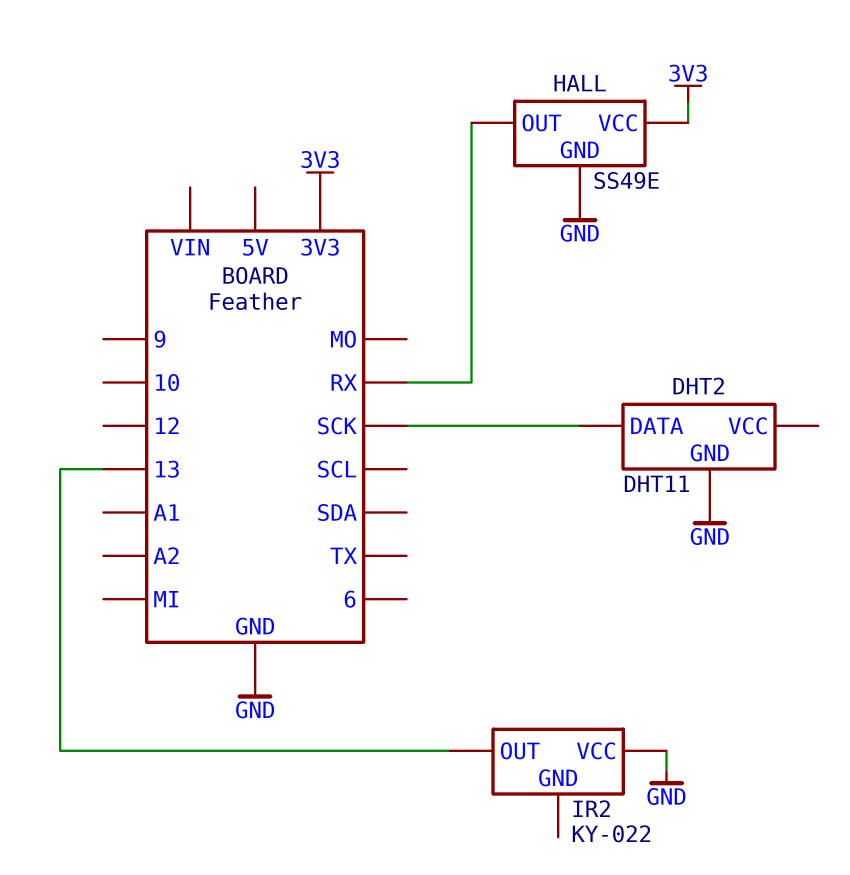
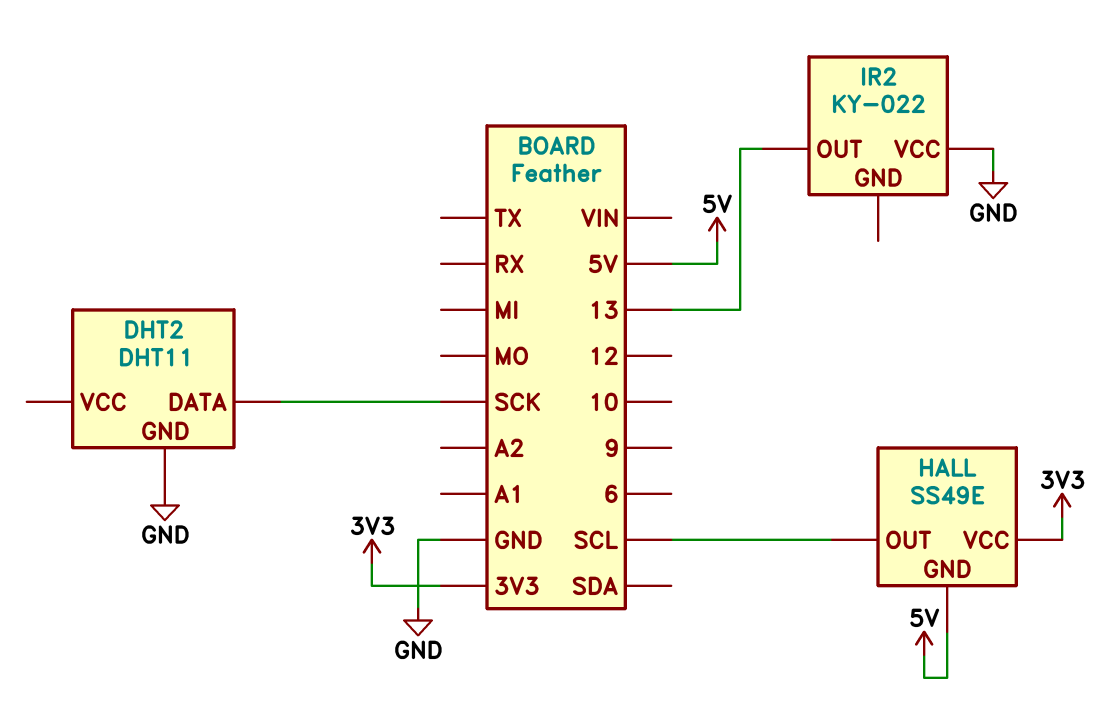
HALL pin GND: GND -> 5V
HALL pin OUT: RX -> SCL

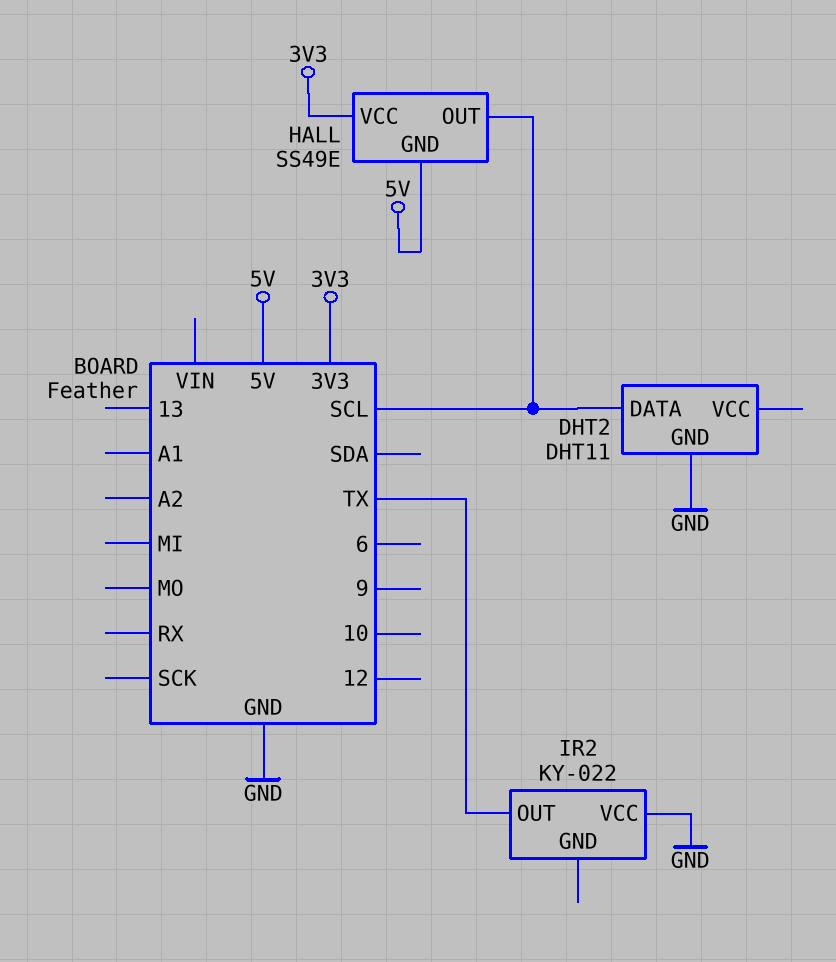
DHT2 pin DATA: SCK -> SCL
IR2 pin OUT: 13 -> TX

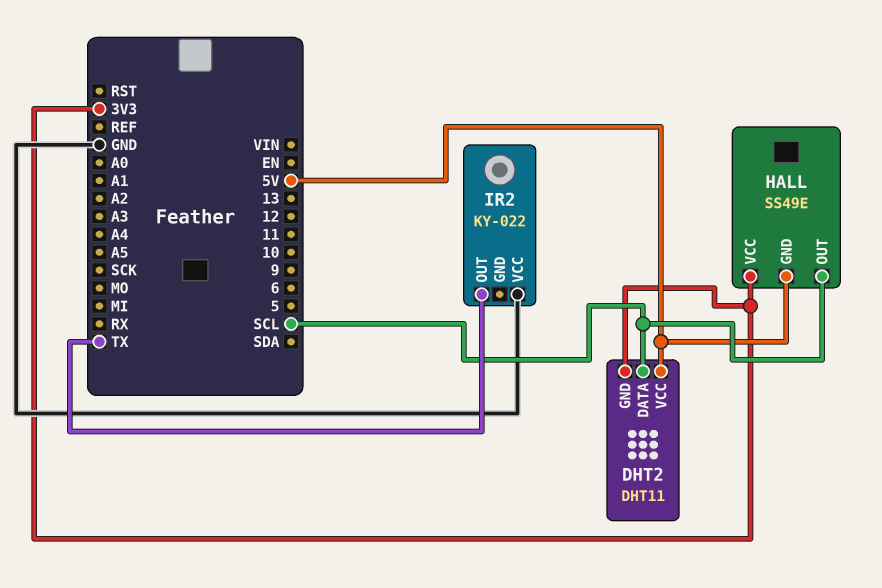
DHT2 pin GND: GND -> 3V3
DHT2 pin VCC: none -> 5V

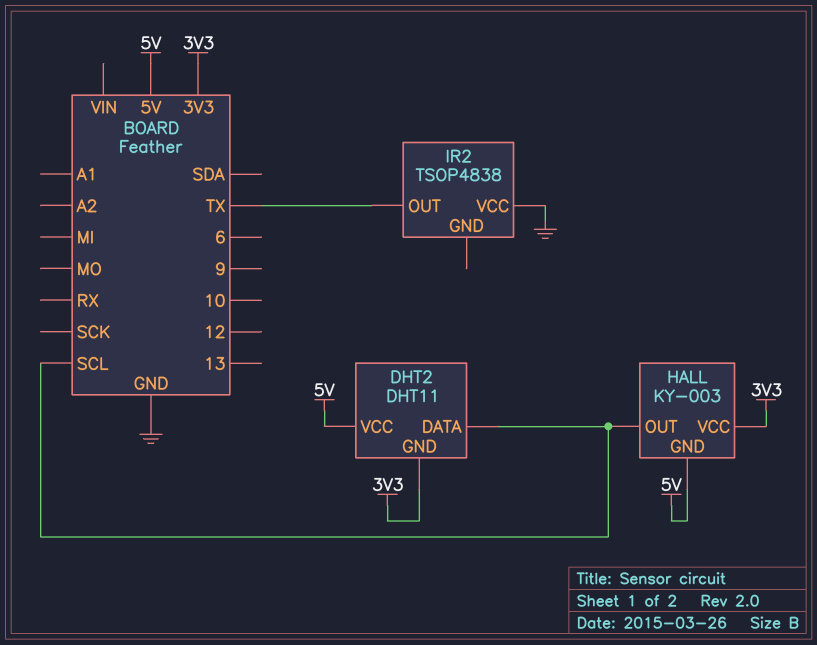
HALL: SS49E -> KY-003
IR2: KY-022 -> TSOP4838

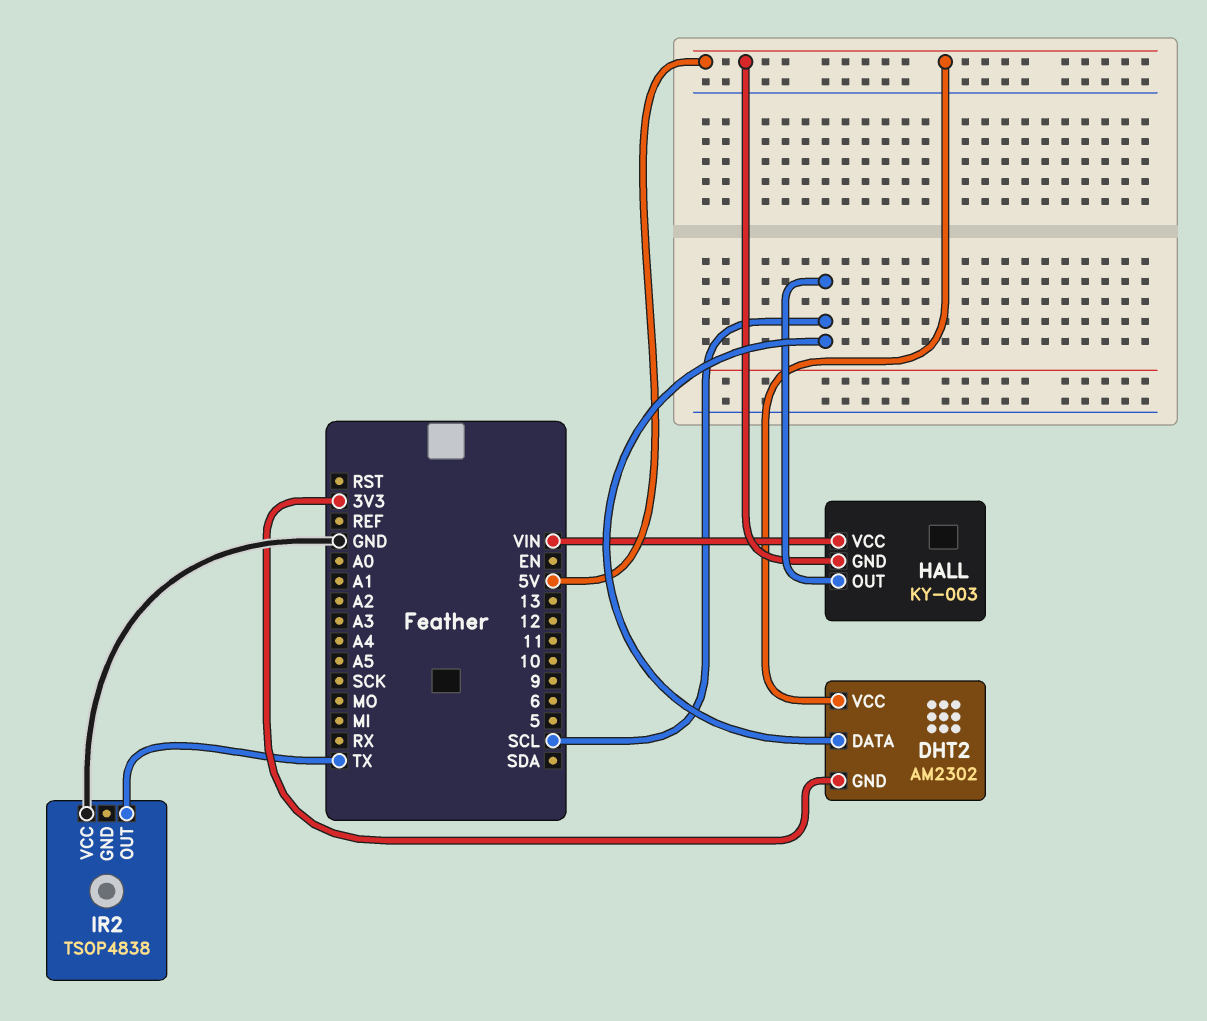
DHT2: DHT11 -> AM2302
HALL pin VCC: 3V3 -> VIN

